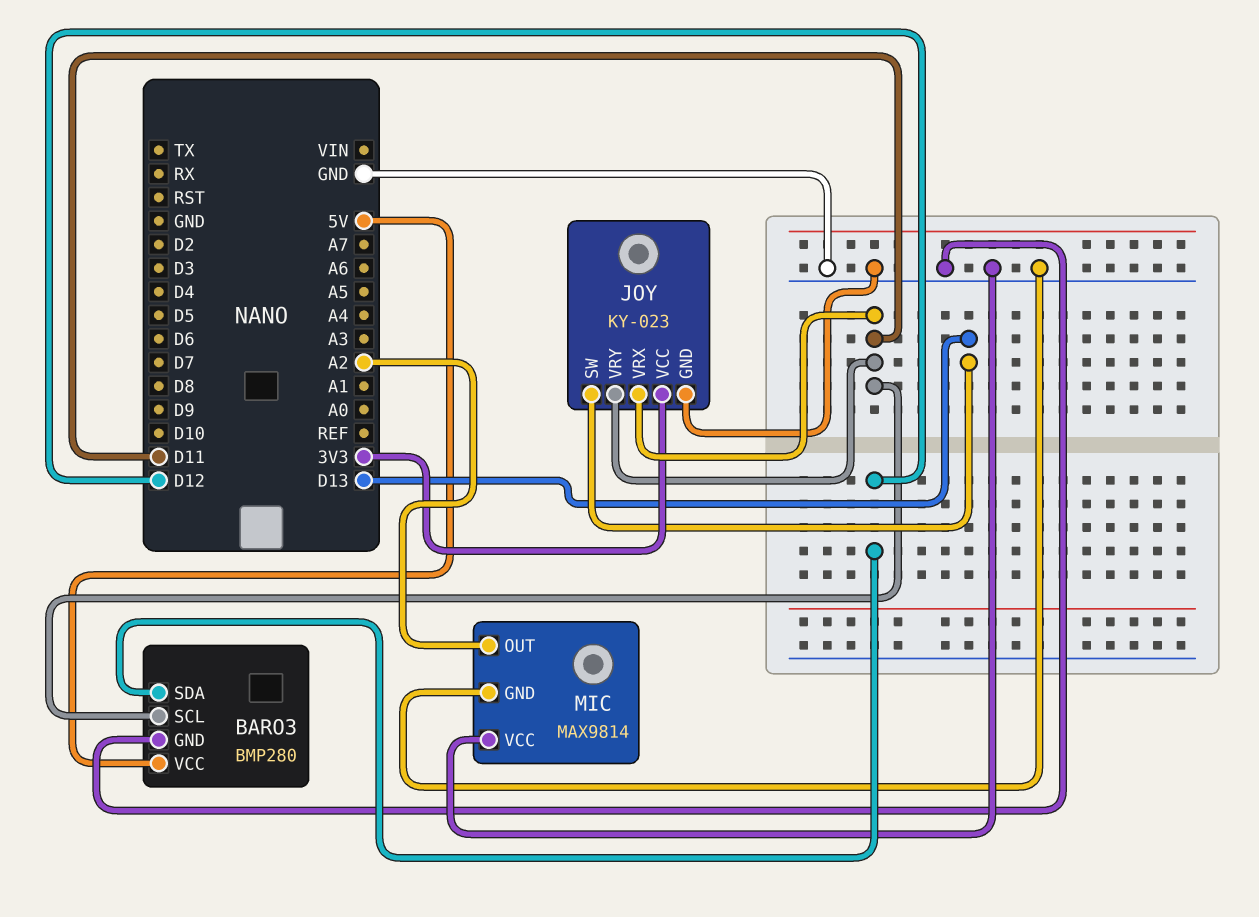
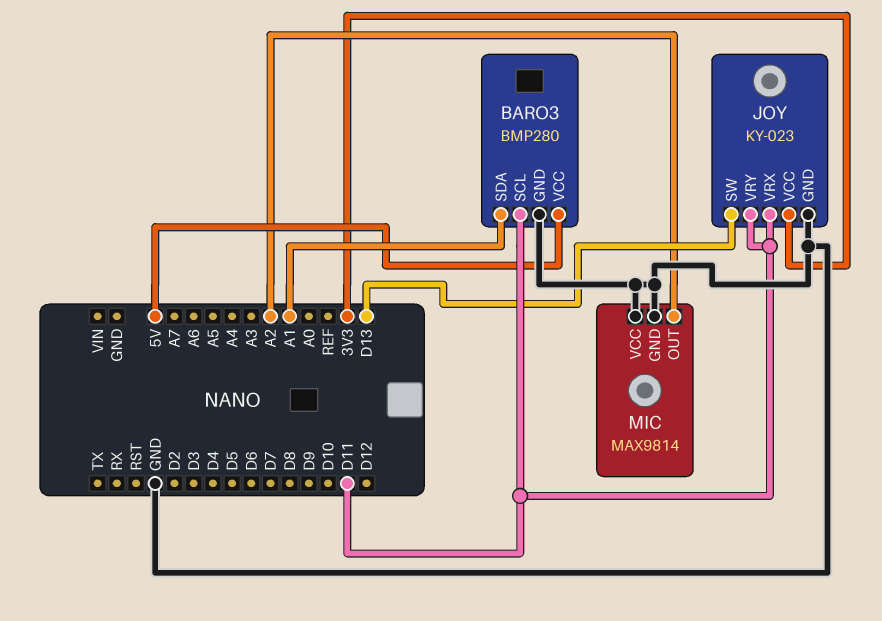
BARO3 pin SDA: D12 -> A1

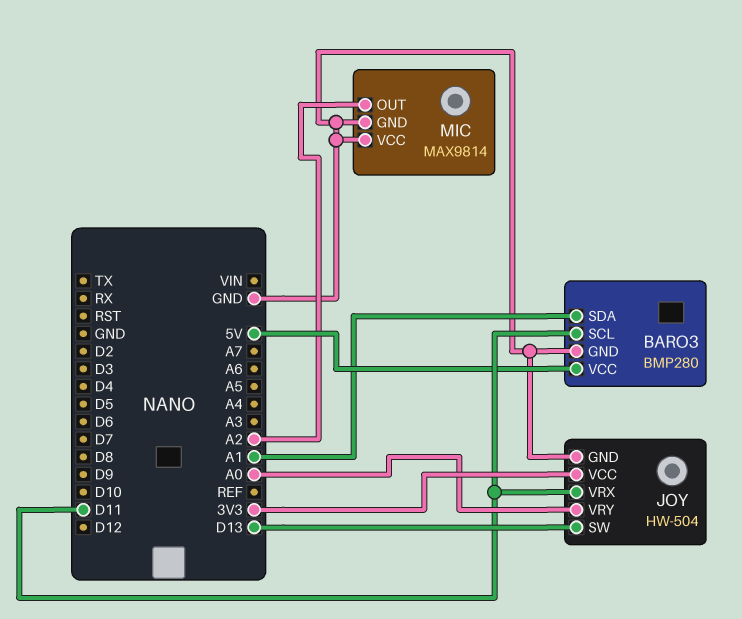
JOY: KY-023 -> HW-504
JOY pin VRY: D11 -> A0

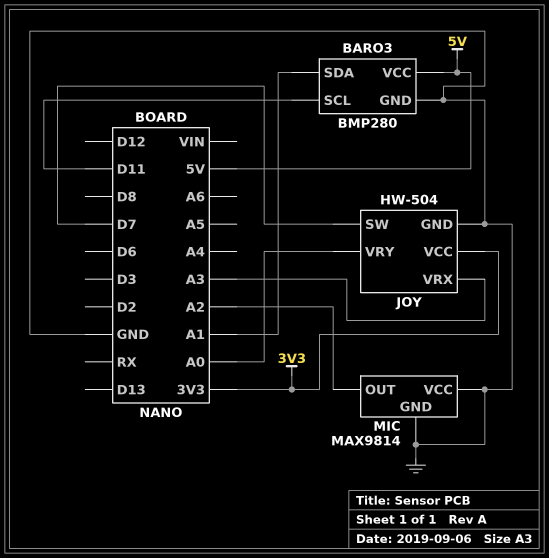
JOY pin SW: D13 -> D7
JOY pin VRX: D11 -> A3

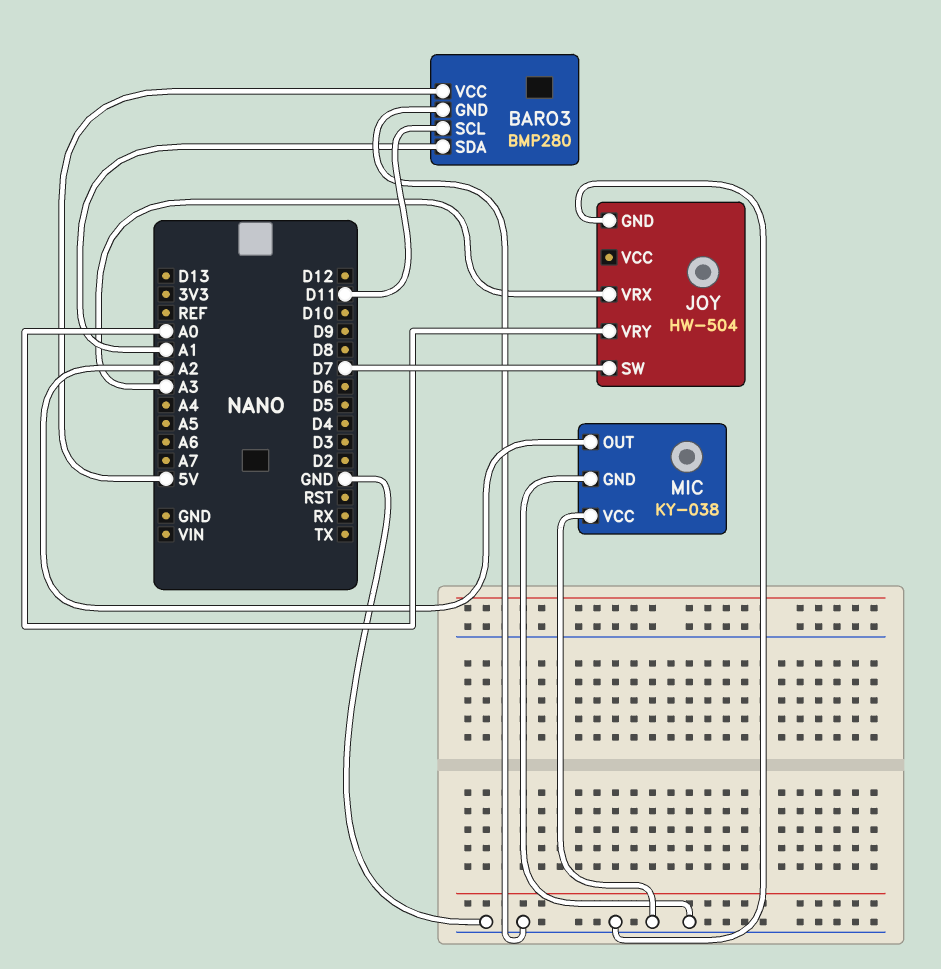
JOY pin VCC: 3V3 -> none
MIC: MAX9814 -> KY-038

